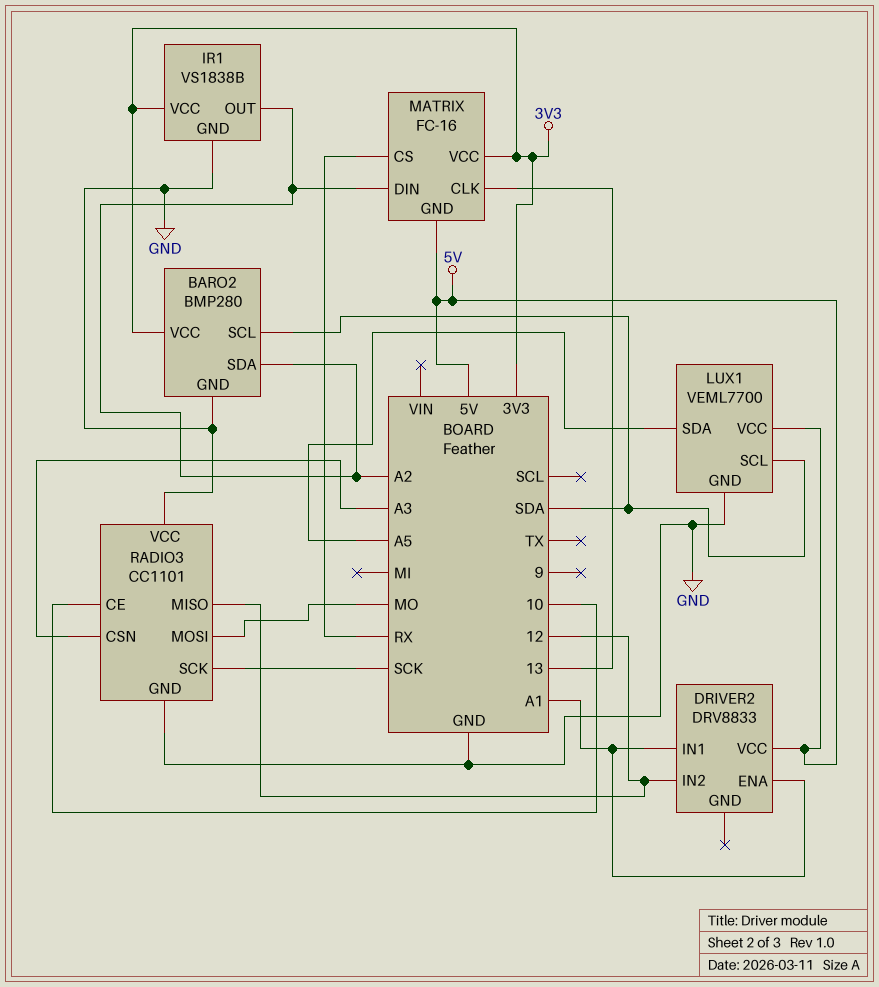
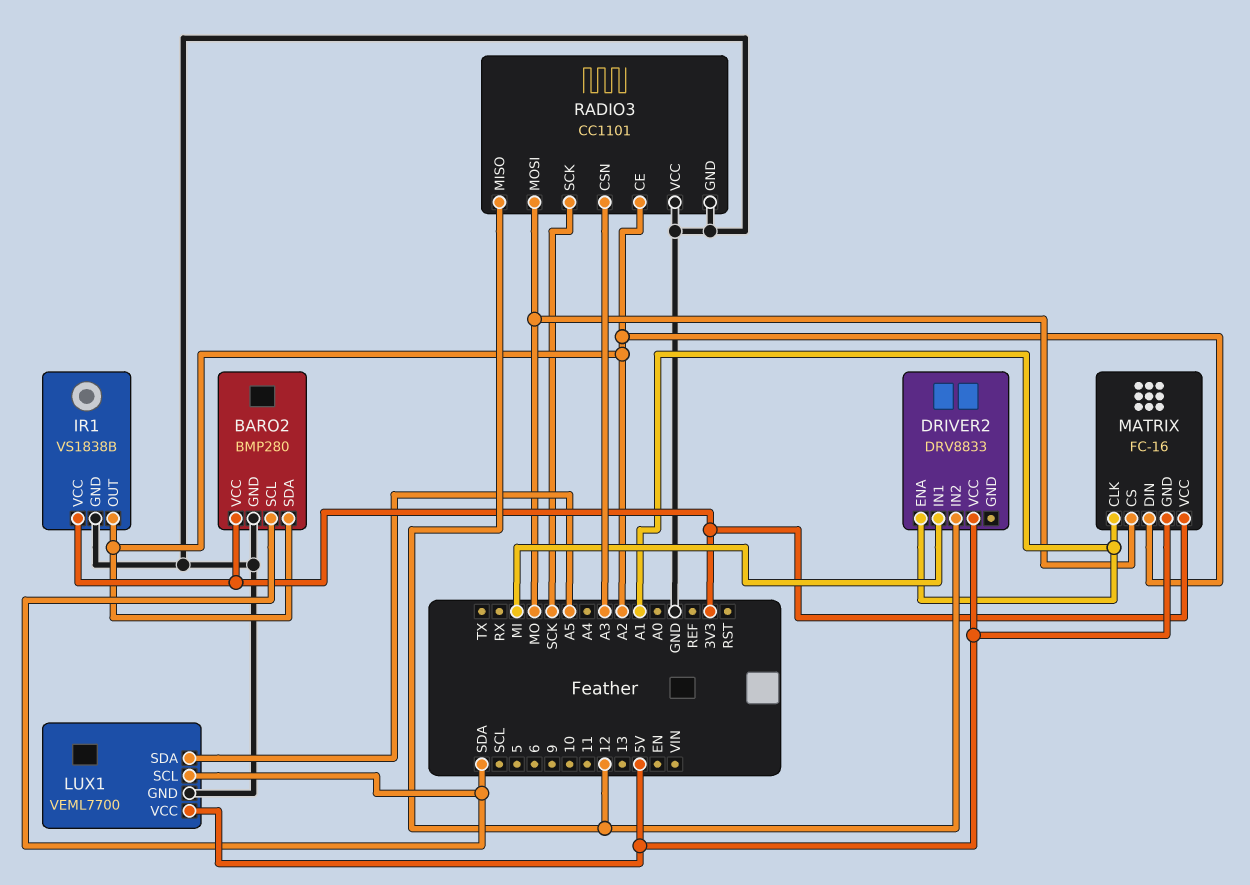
DRIVER2 pin IN1: A1 -> MI
MATRIX pin CLK: 13 -> A1
MATRIX pin CS: RX -> MO
RADIO3 pin CE: 10 -> A2

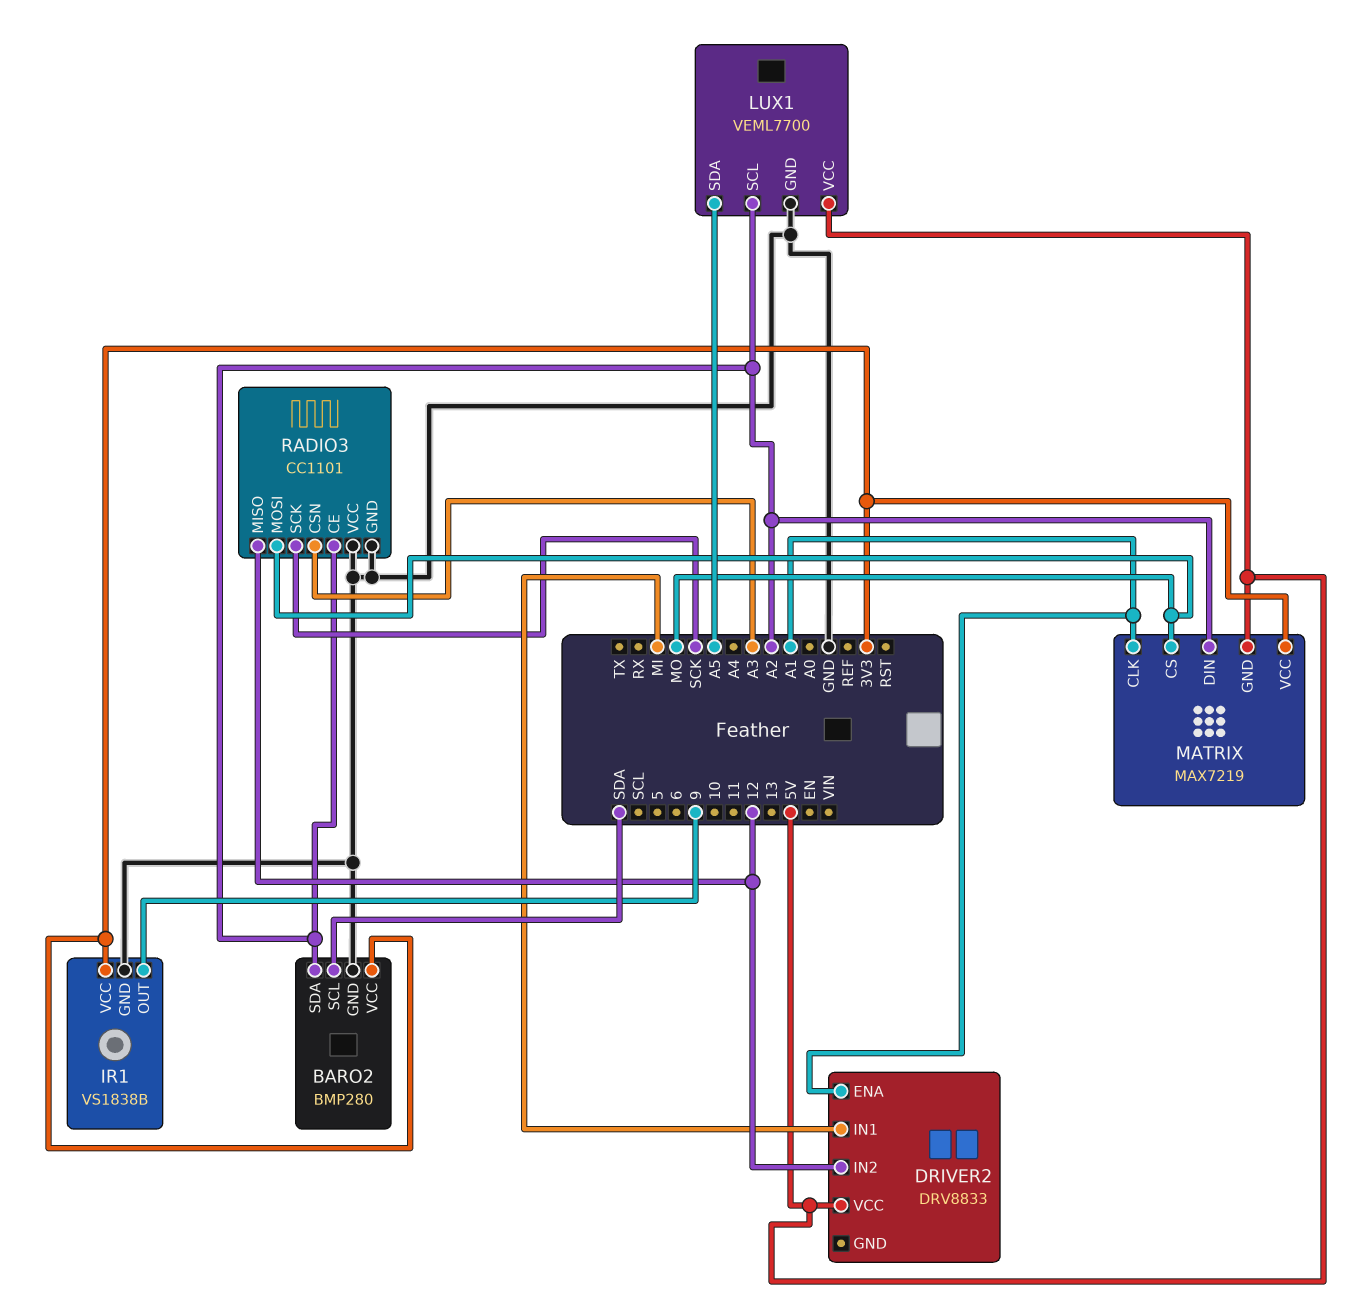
IR1 pin OUT: A2 -> 9
LUX1 pin SCL: SDA -> A2
MATRIX: FC-16 -> MAX7219

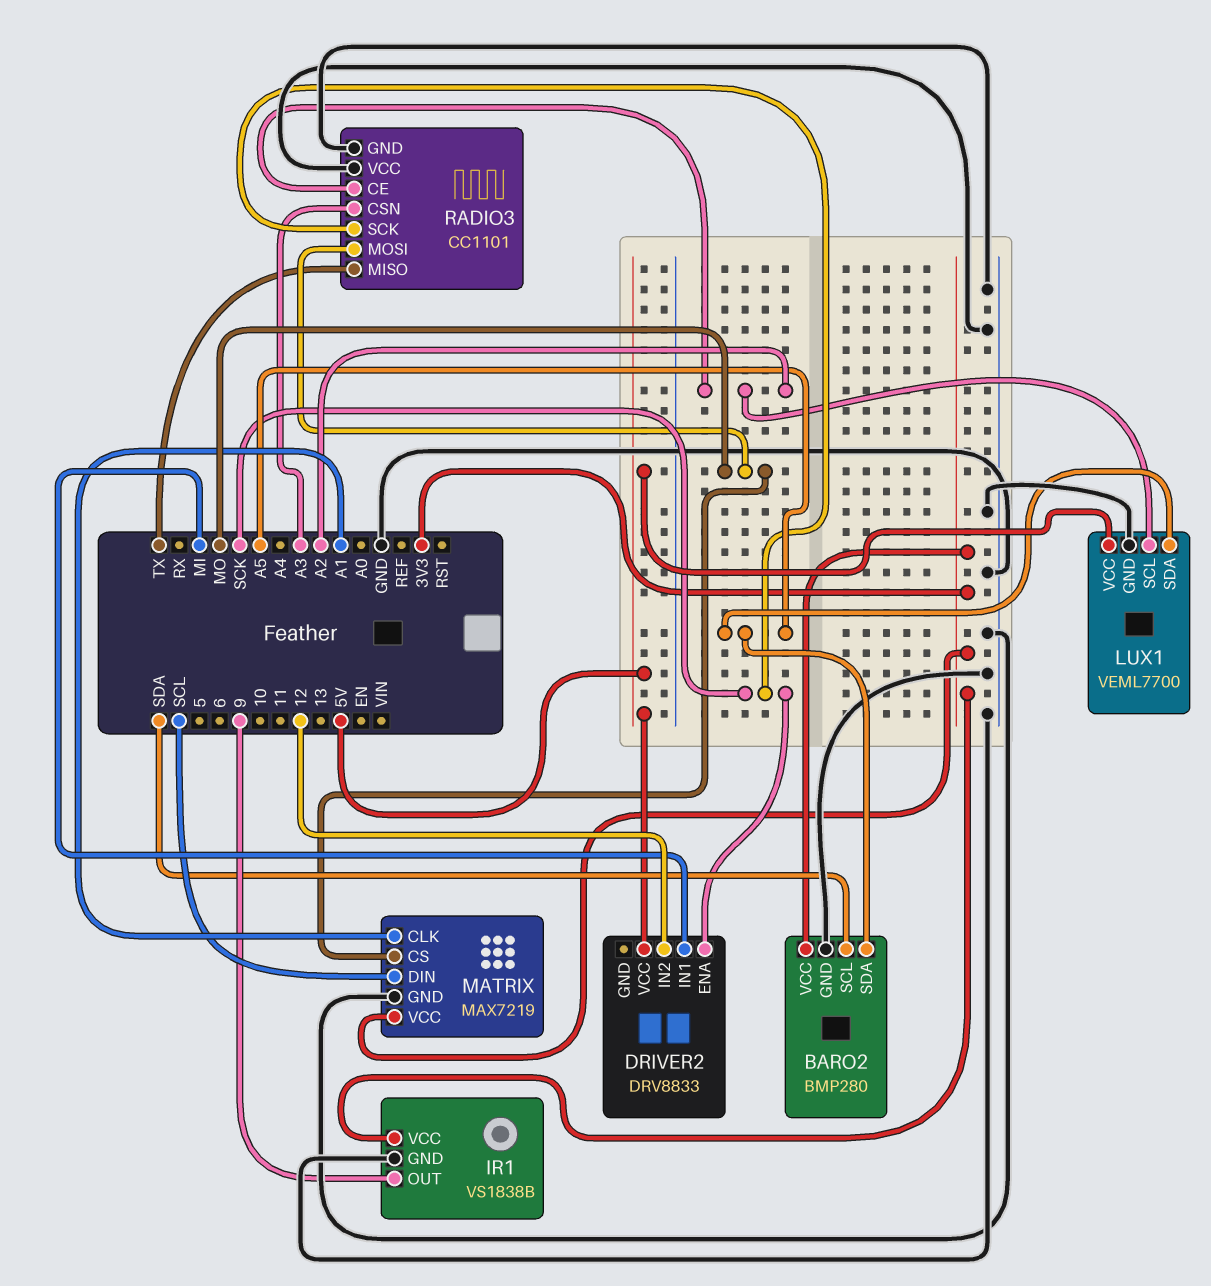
BARO2 pin SDA: A2 -> A5
DRIVER2 pin ENA: A1 -> SCK
MATRIX pin DIN: A2 -> SCL
MATRIX pin GND: 5V -> GND
RADIO3 pin MISO: 12 -> TX

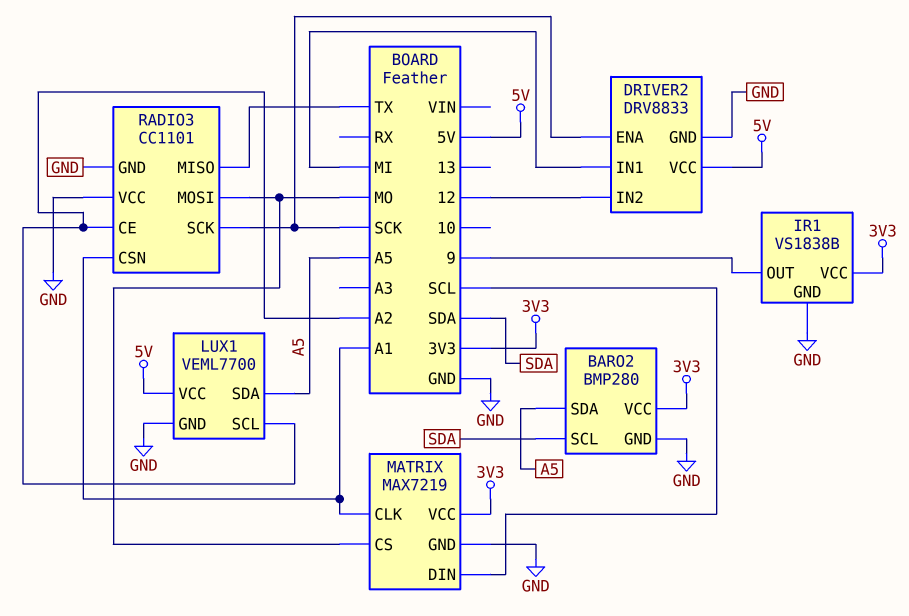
DRIVER2 pin GND: none -> GND
RADIO3 pin CSN: A3 -> A1

